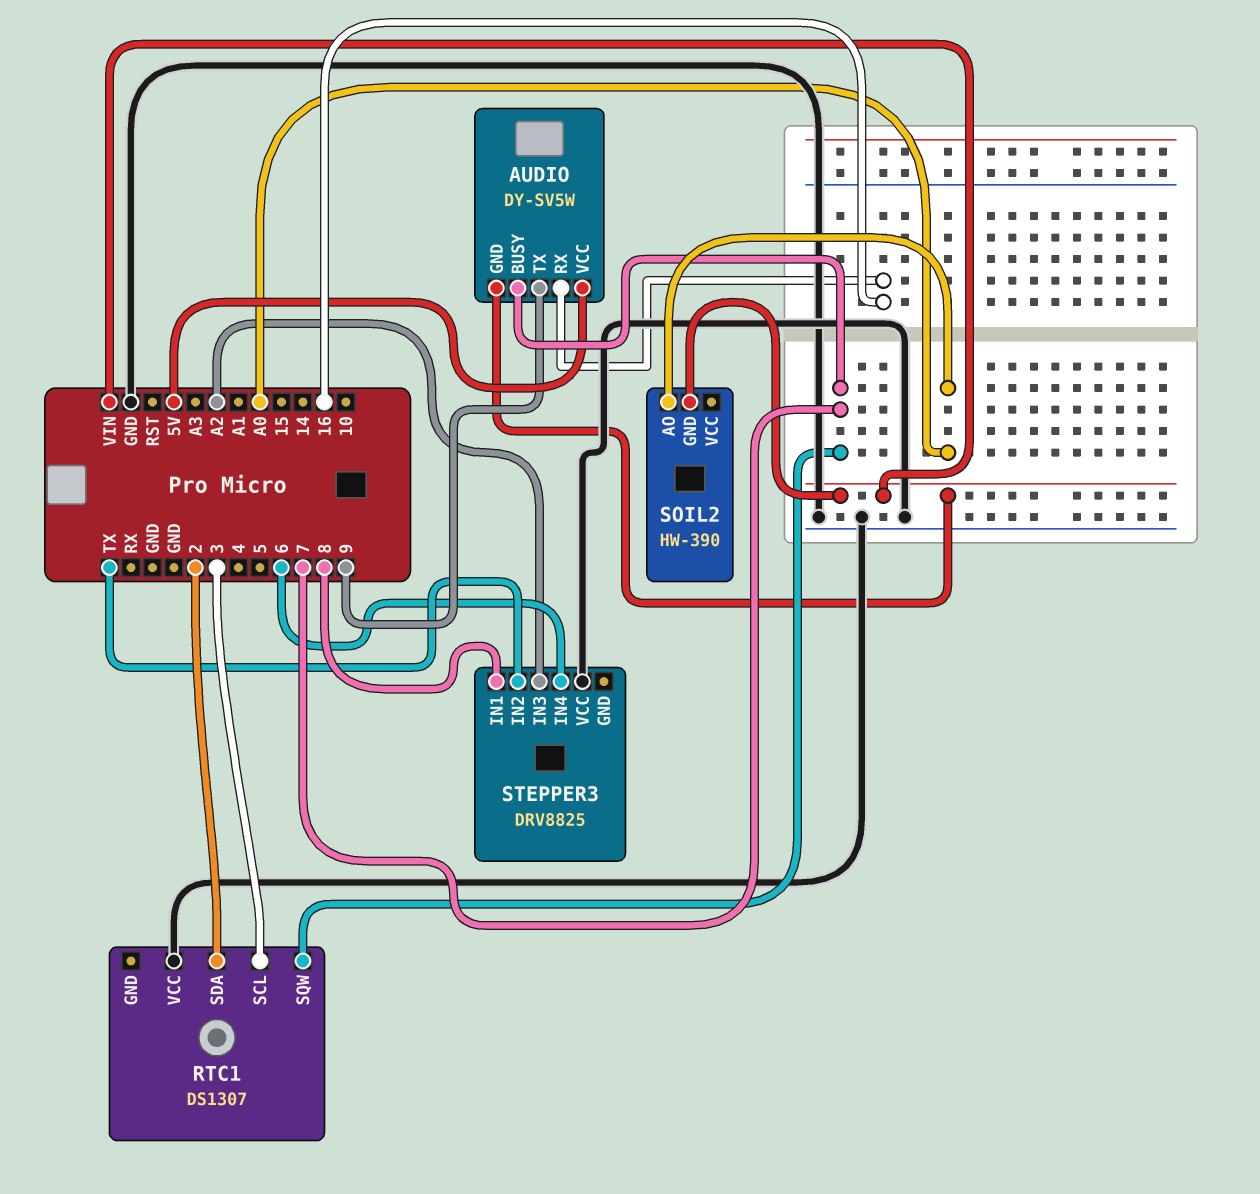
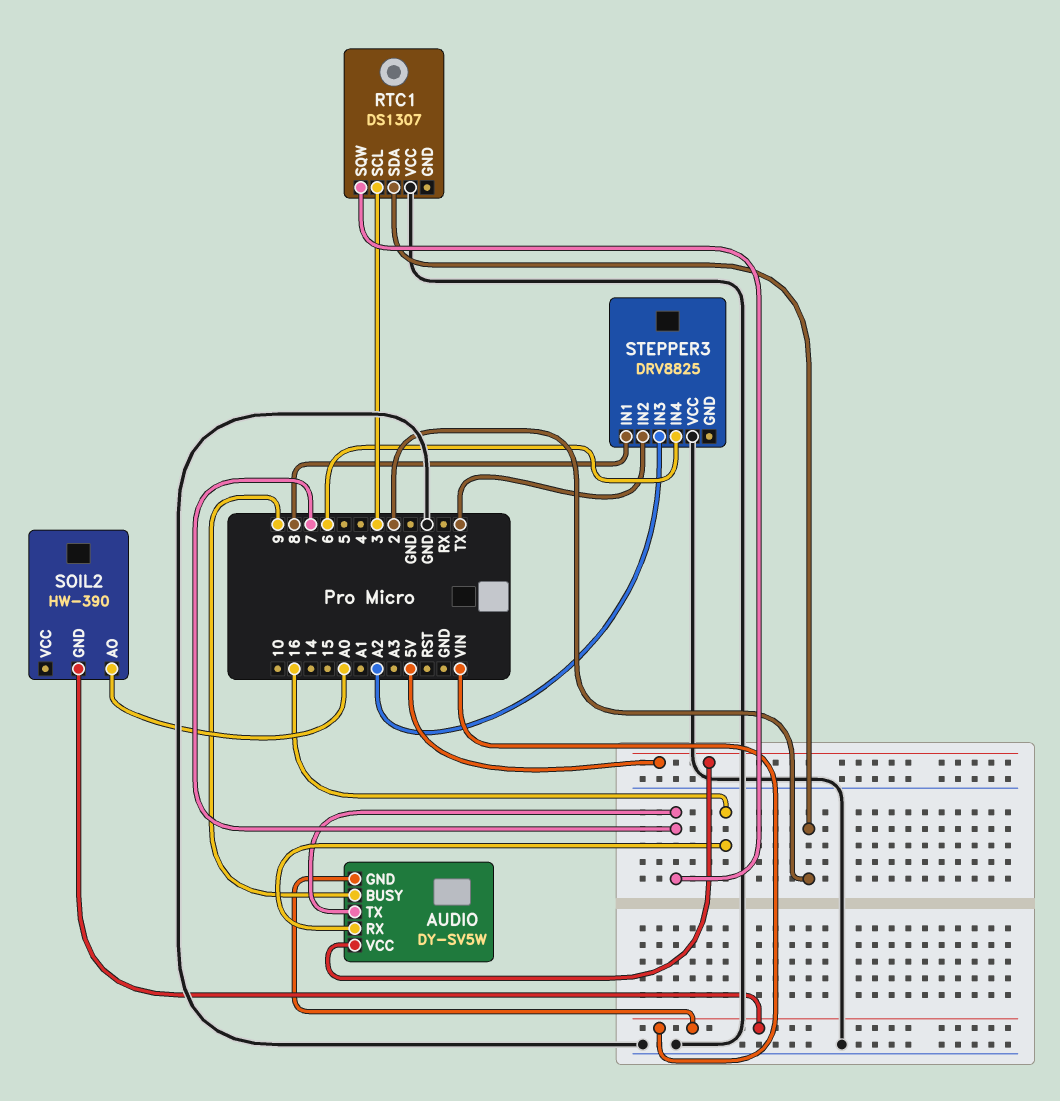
AUDIO pin BUSY: 7 -> 9
AUDIO pin TX: 9 -> 7

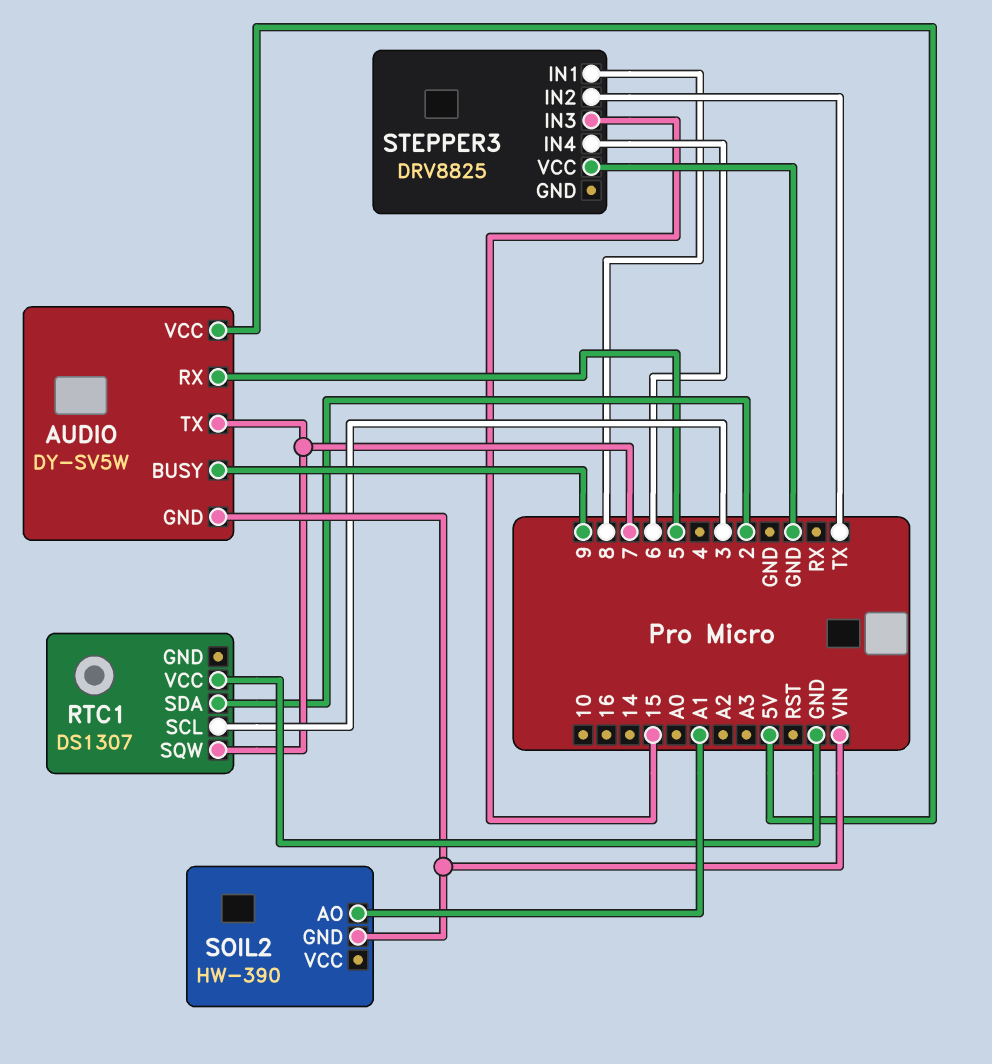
AUDIO pin RX: 16 -> 5
SOIL2 pin AO: A0 -> A1
STEPPER3 pin IN3: A2 -> 15

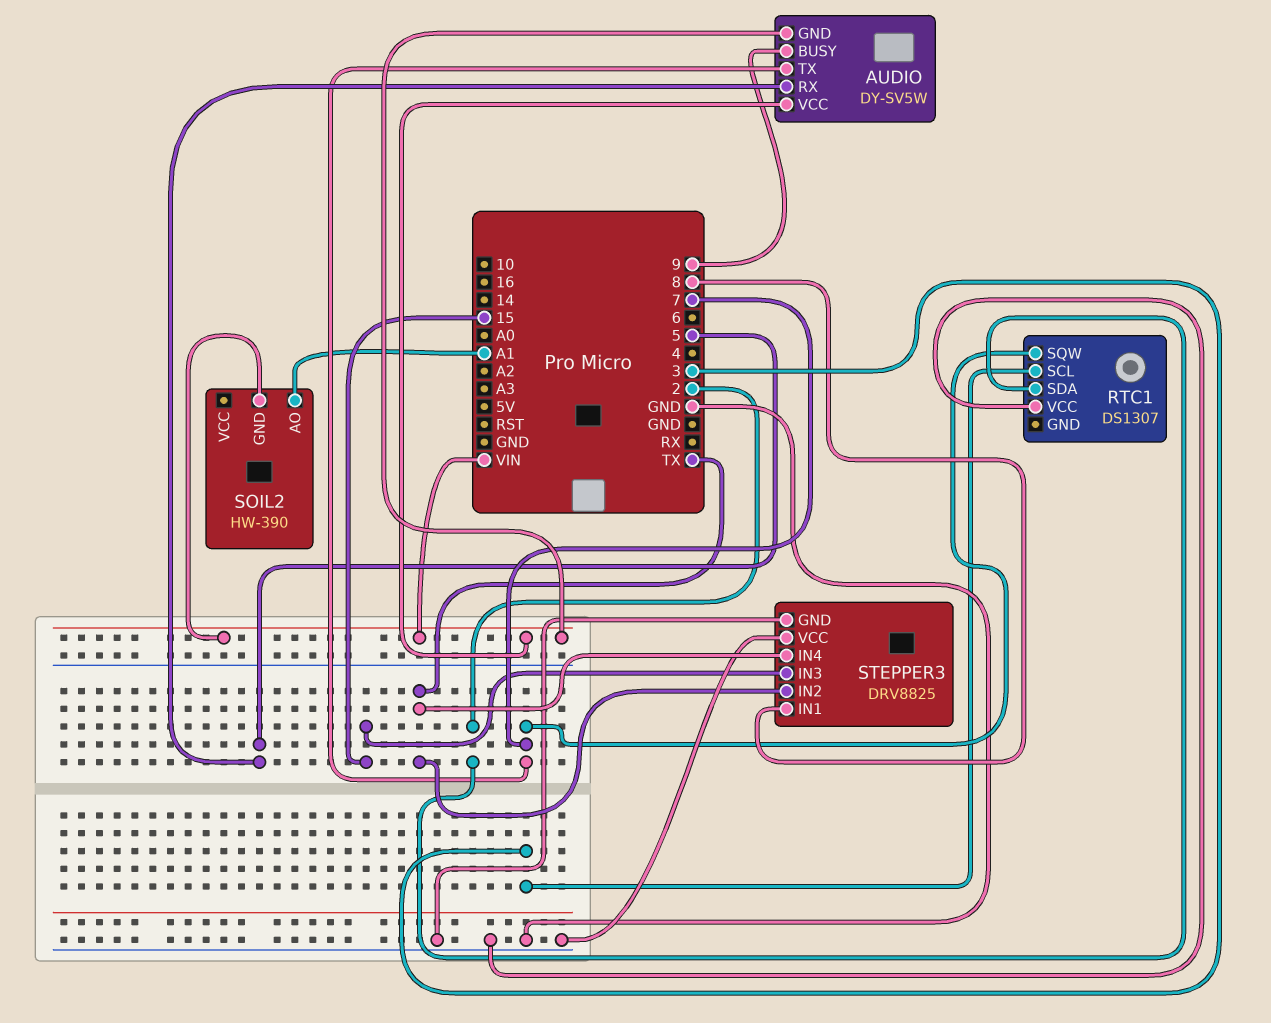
AUDIO pin VCC: 5V -> VIN
STEPPER3 pin GND: none -> GND
STEPPER3 pin IN4: 6 -> TX

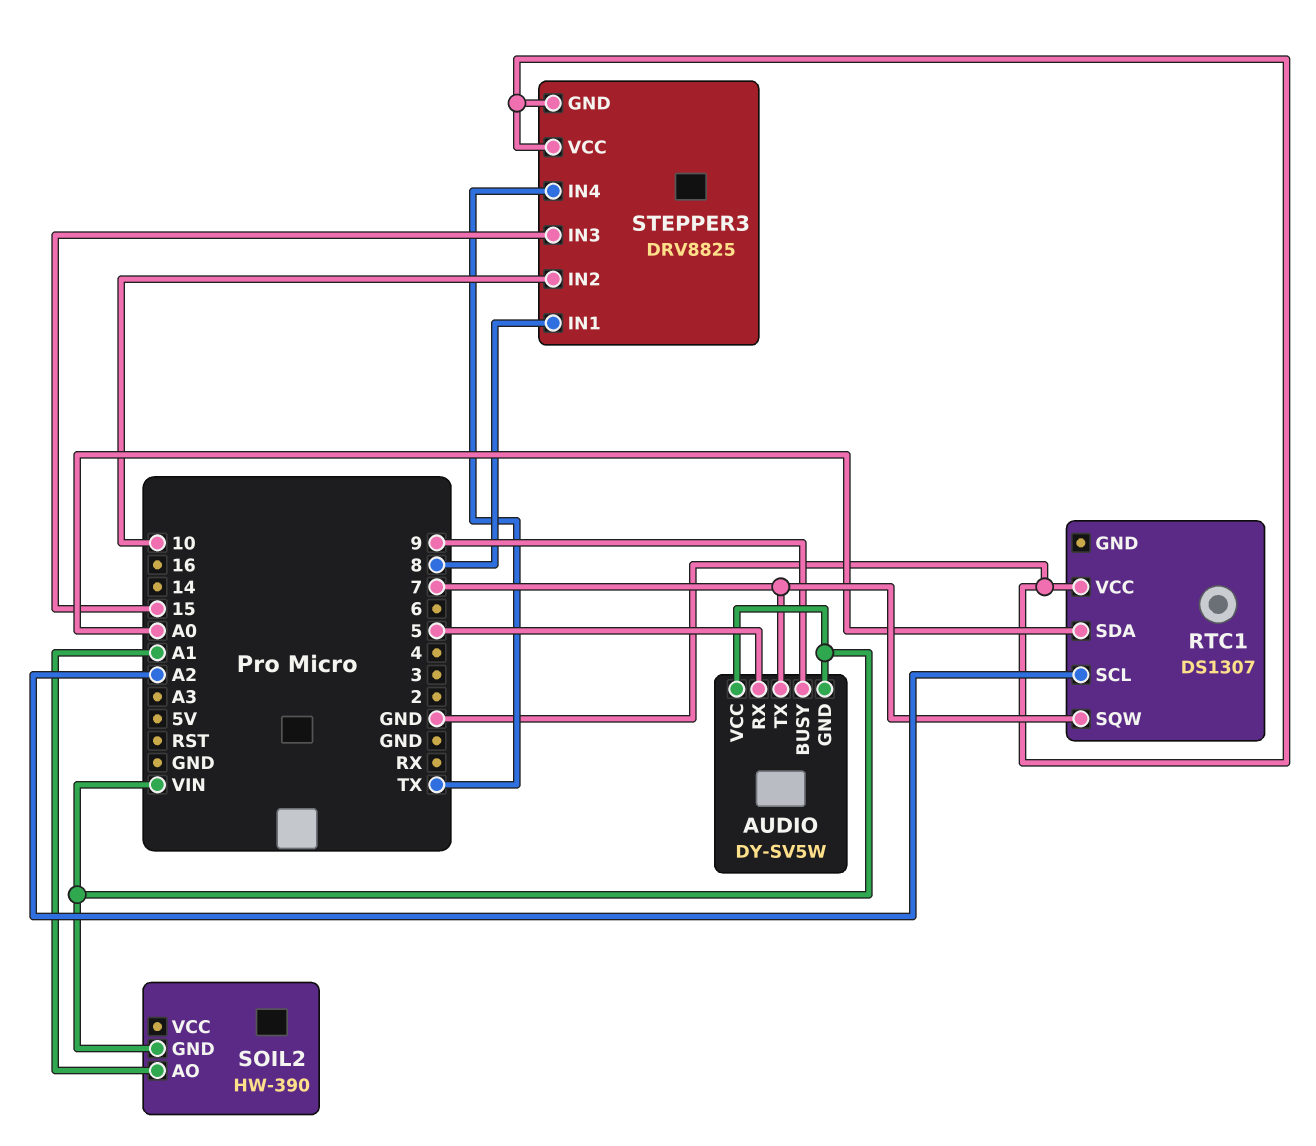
RTC1 pin SCL: 3 -> A2
RTC1 pin SDA: 2 -> A0
STEPPER3 pin IN2: TX -> 10

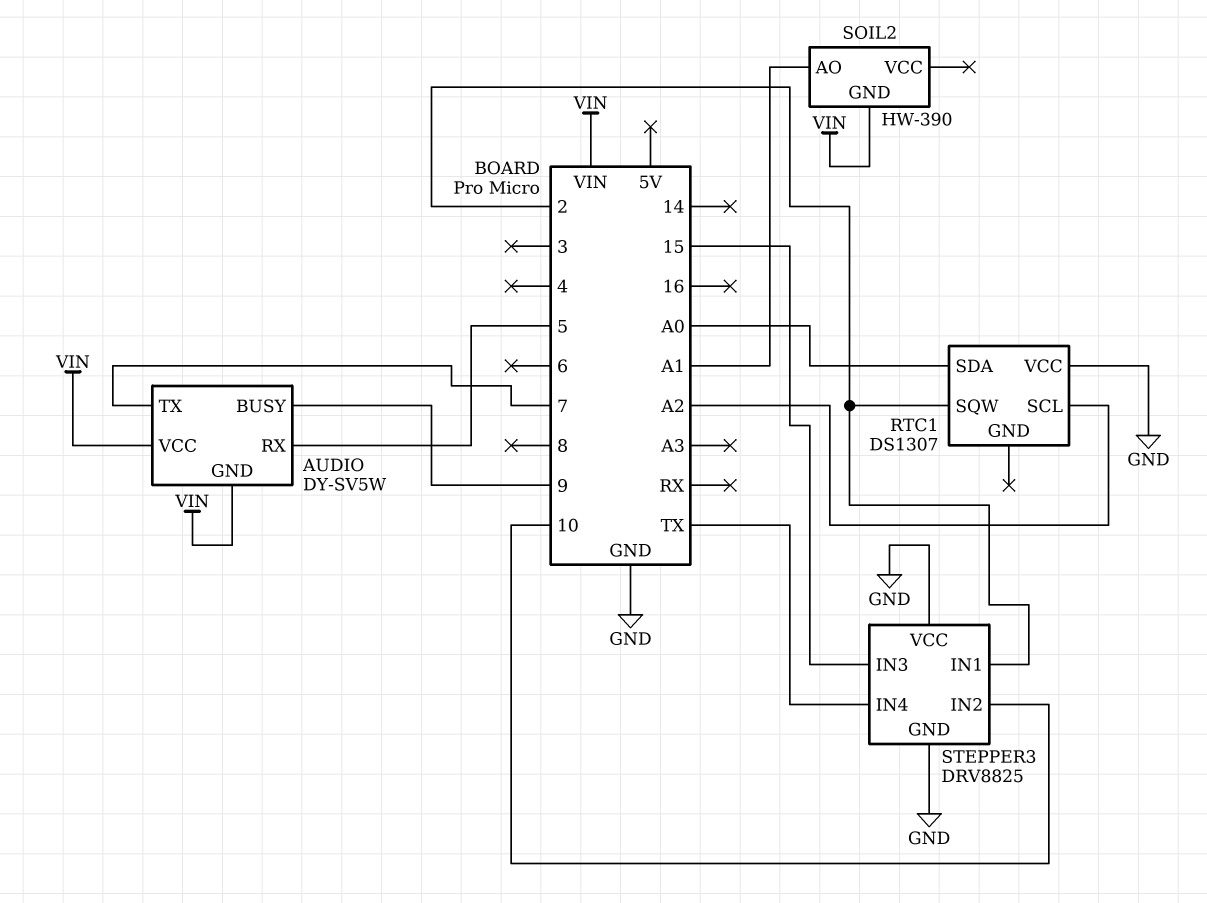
RTC1 pin SQW: 7 -> 2
STEPPER3 pin IN1: 8 -> 2

